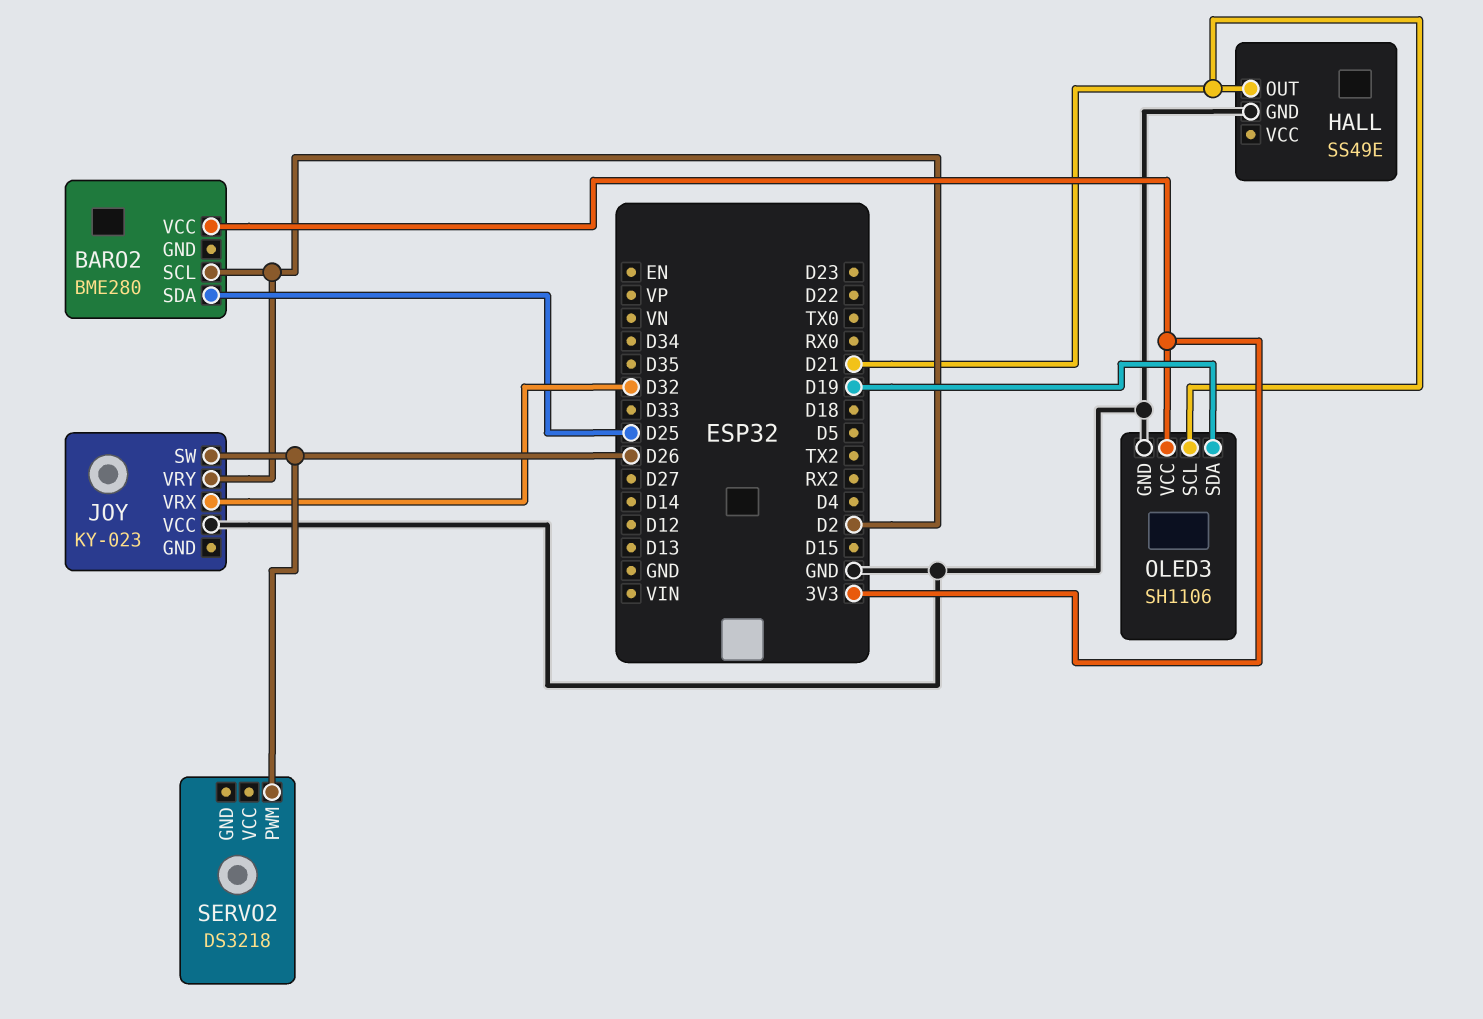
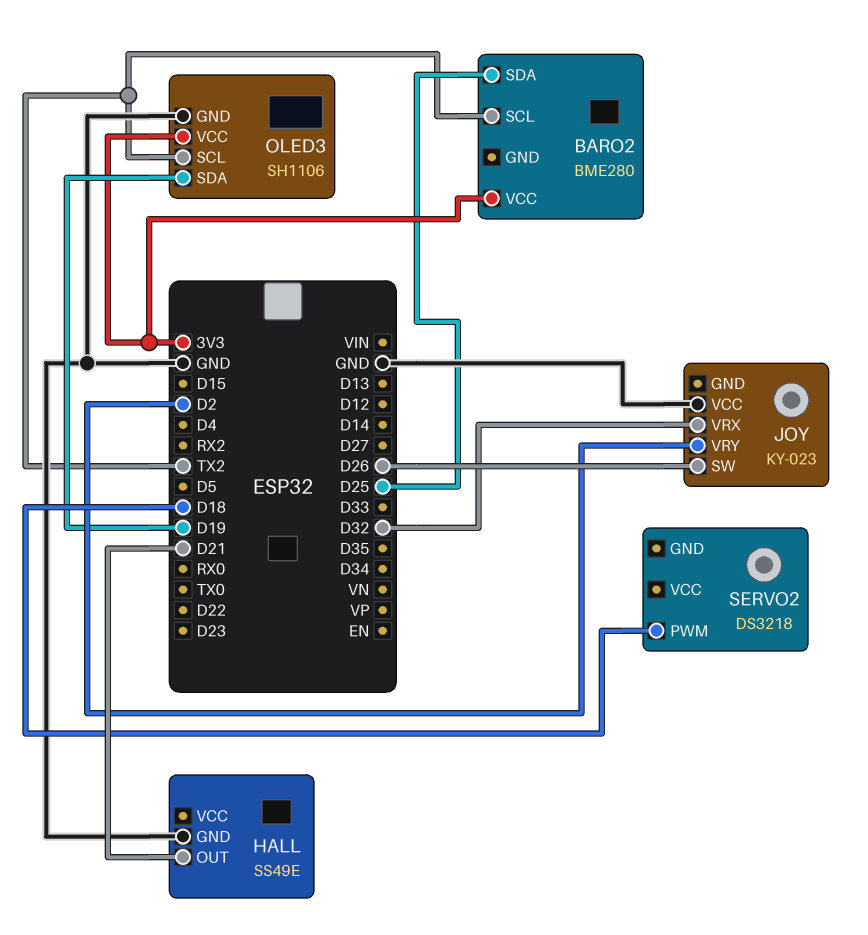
BARO2 pin SCL: D2 -> TX2
OLED3 pin SCL: D21 -> TX2
SERVO2 pin PWM: D26 -> D18

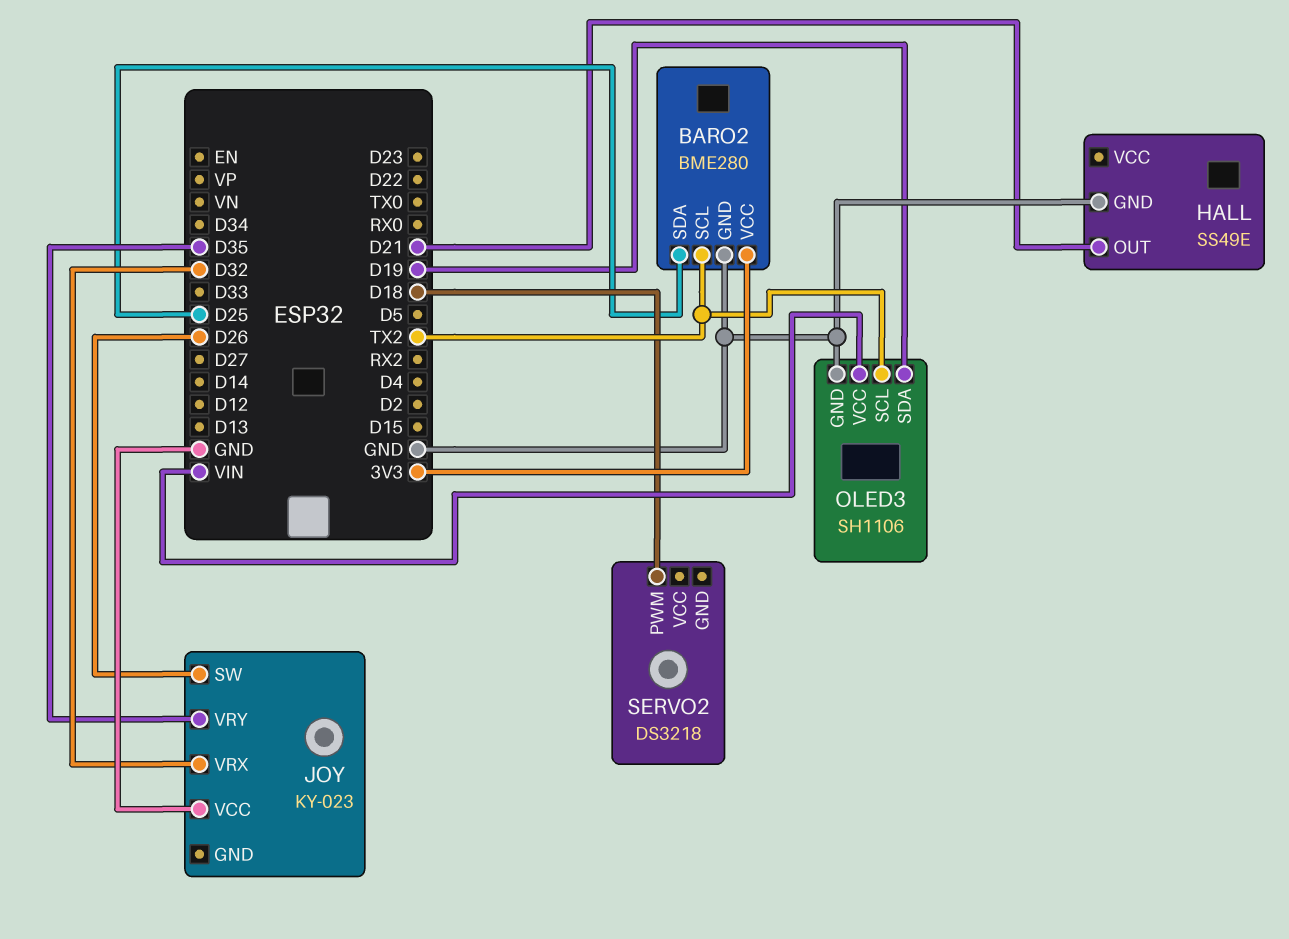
BARO2 pin GND: none -> GND
JOY pin VRY: D2 -> D35
OLED3 pin VCC: 3V3 -> VIN

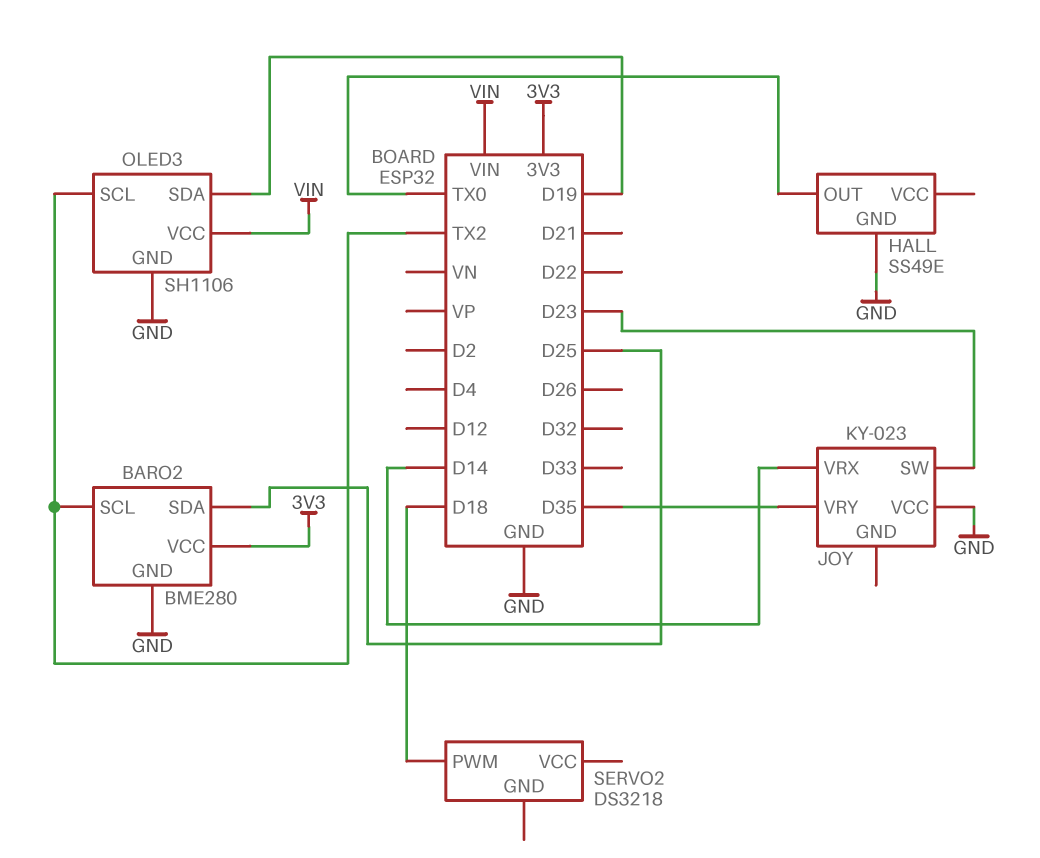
HALL pin OUT: D21 -> TX0
JOY pin SW: D26 -> D23
JOY pin VRX: D32 -> D14

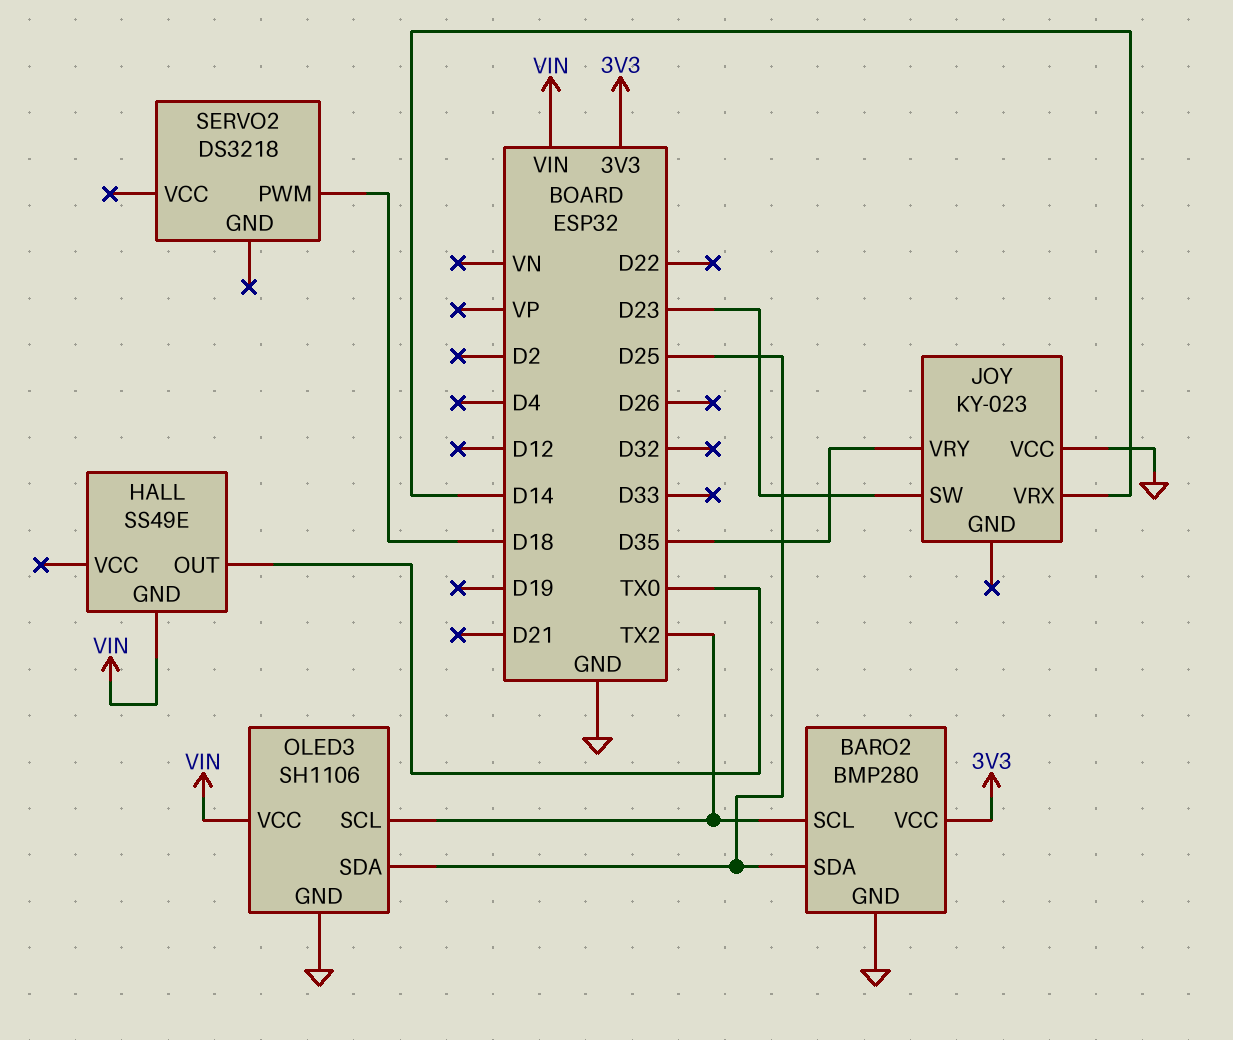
BARO2: BME280 -> BMP280
HALL pin GND: GND -> VIN
OLED3 pin SDA: D19 -> D25

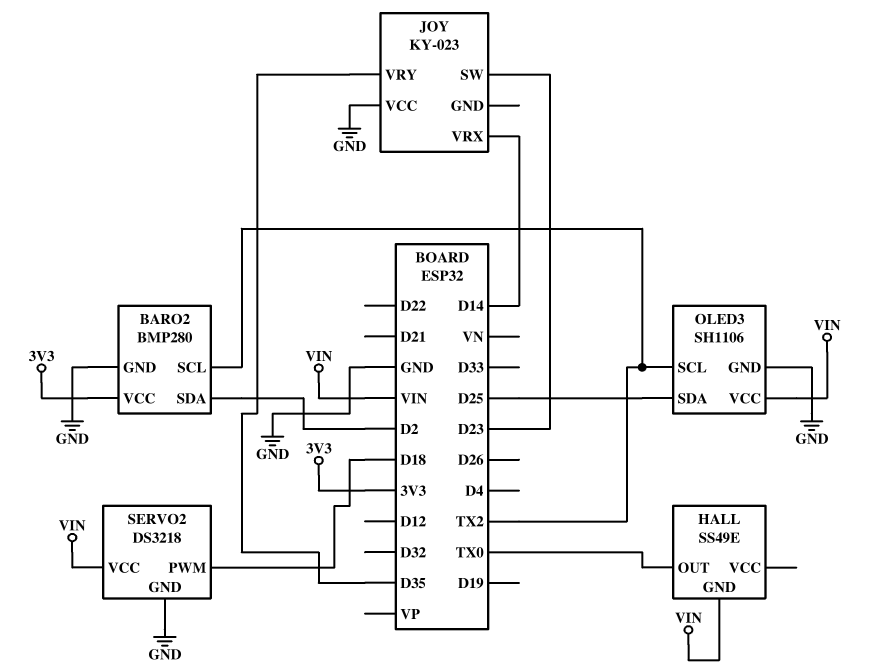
BARO2 pin SDA: D25 -> D2
SERVO2 pin GND: none -> GND
SERVO2 pin VCC: none -> VIN

